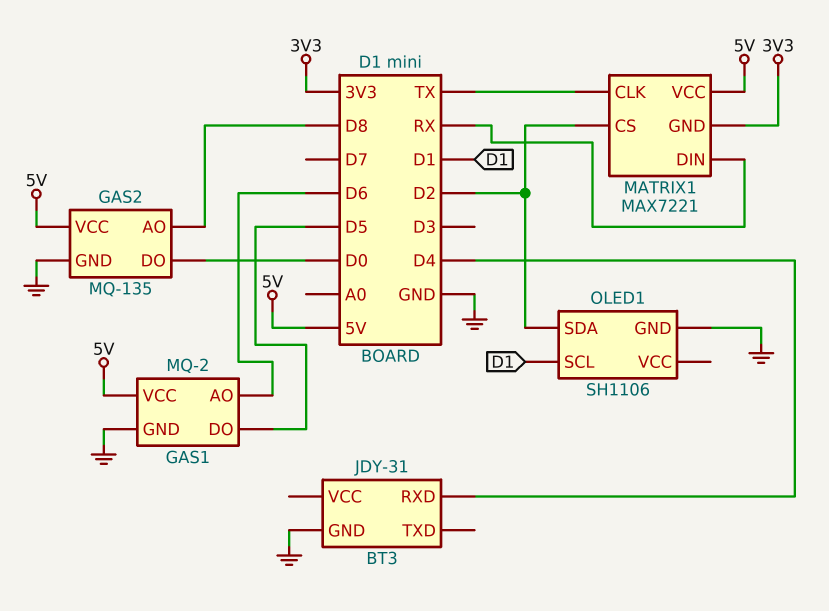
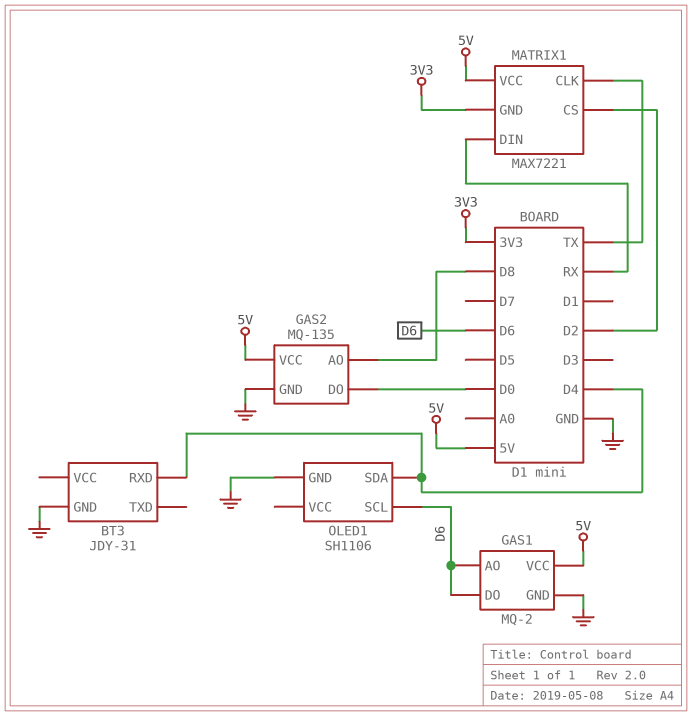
GAS1 pin DO: D5 -> D6
OLED1 pin SCL: D1 -> D6
OLED1 pin SDA: D2 -> D4

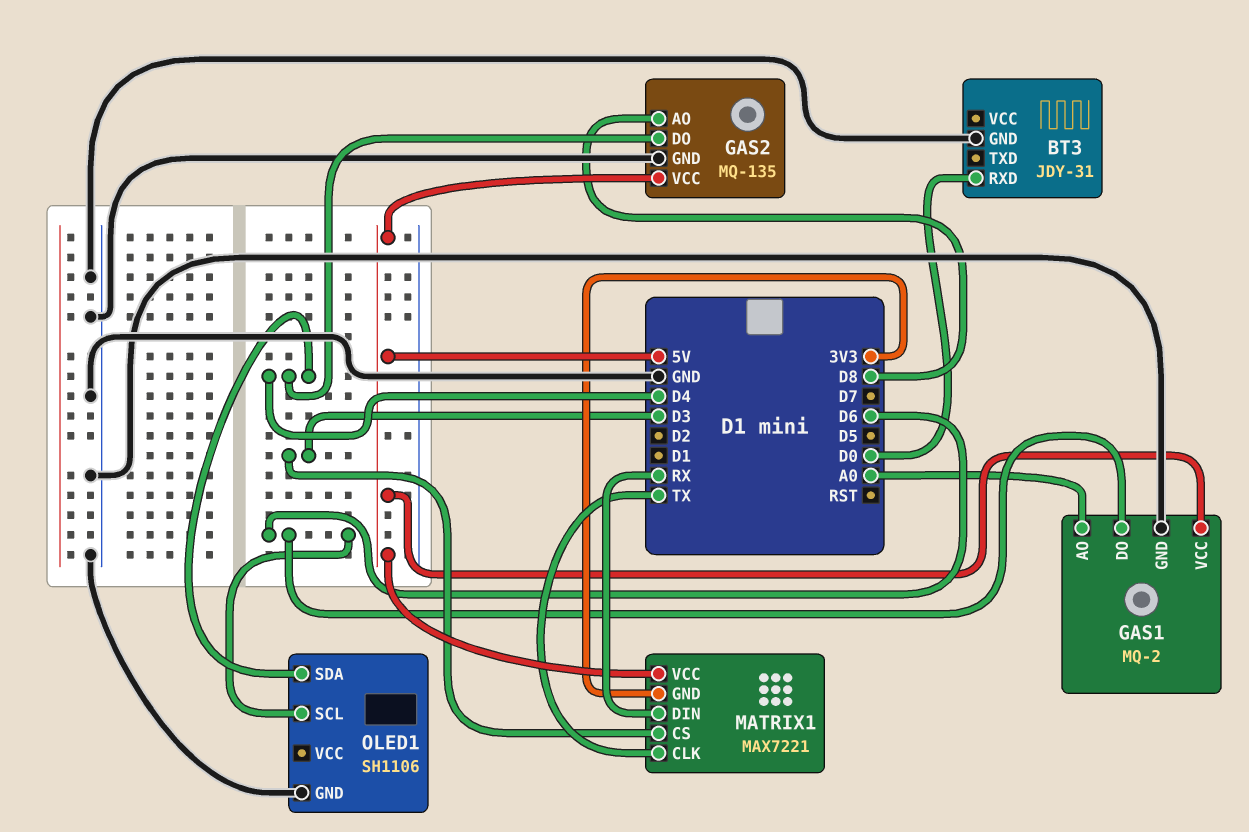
BT3 pin RXD: D4 -> D0
GAS1 pin AO: D6 -> A0
GAS2 pin DO: D0 -> D4
MATRIX1 pin CS: D2 -> D3

